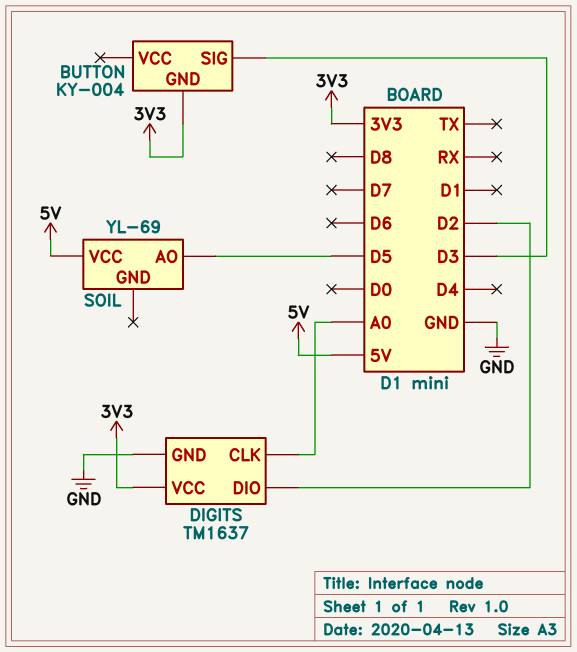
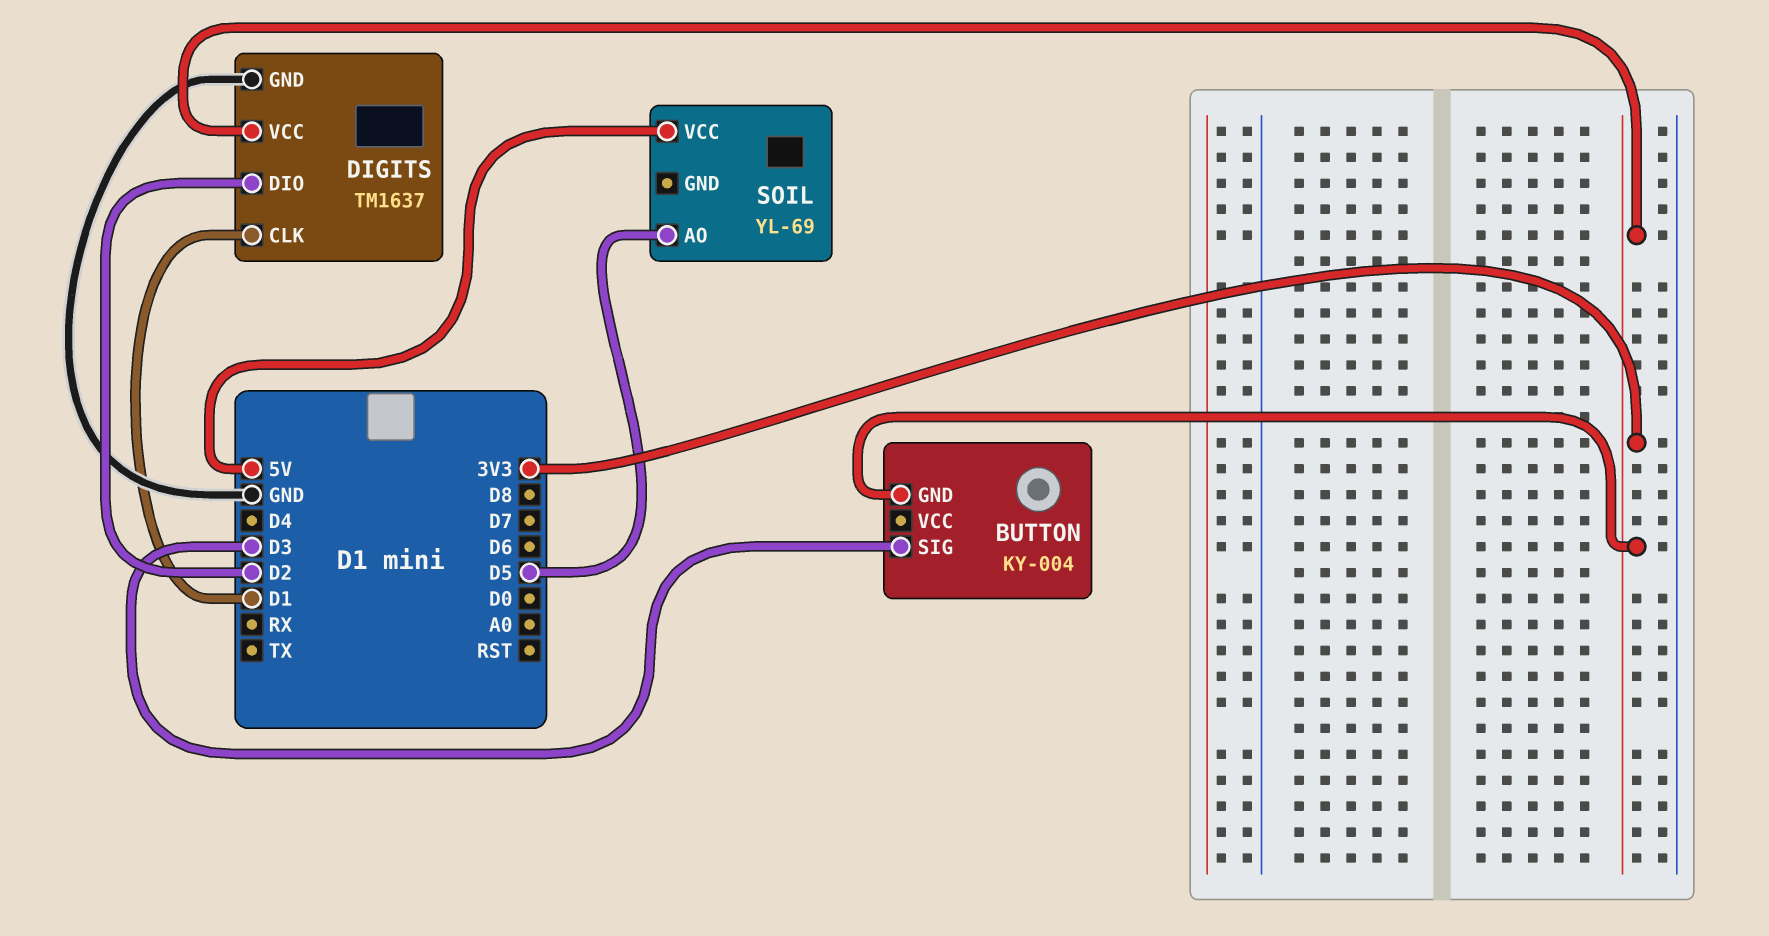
DIGITS pin CLK: A0 -> D1

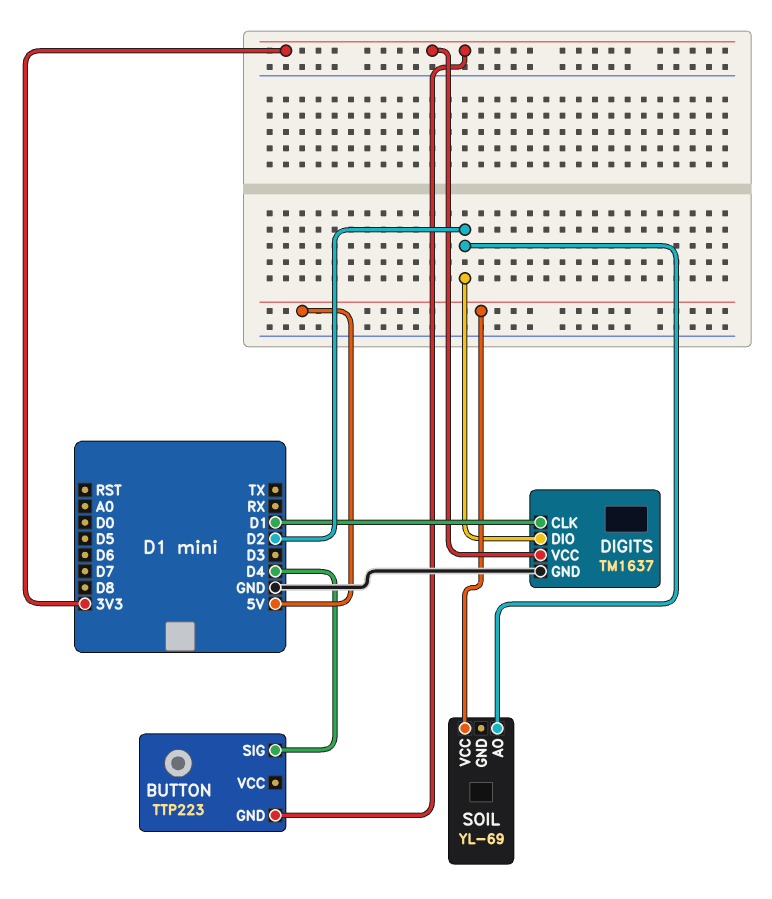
BUTTON: KY-004 -> TTP223
BUTTON pin SIG: D3 -> D4
SOIL pin AO: D5 -> D2

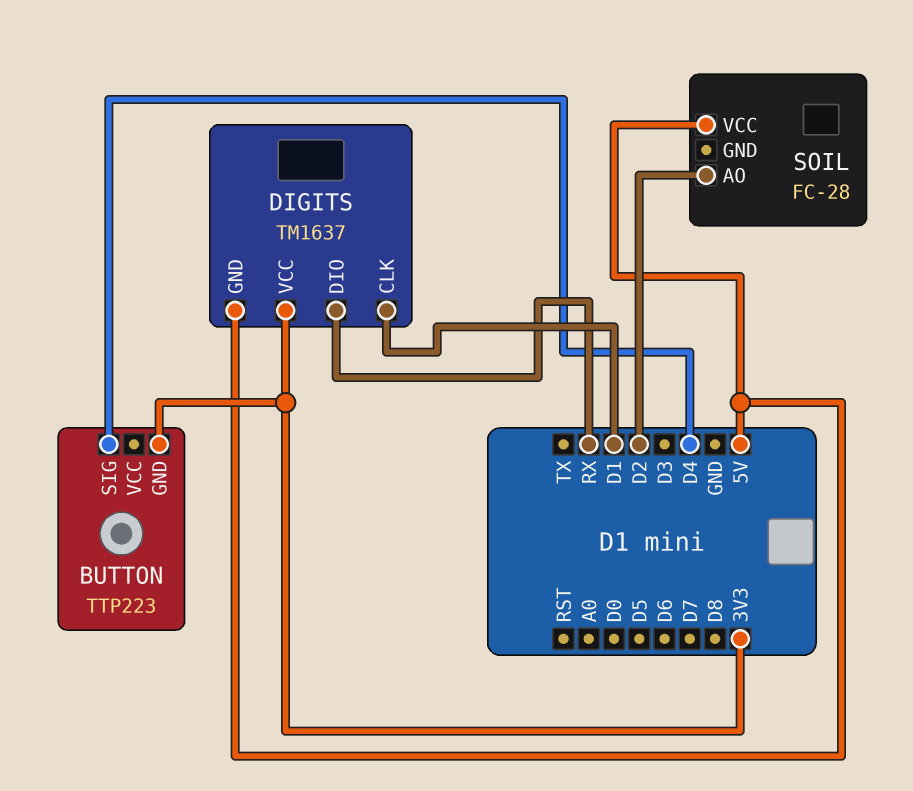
DIGITS pin DIO: D2 -> RX
DIGITS pin GND: GND -> 5V
SOIL: YL-69 -> FC-28

